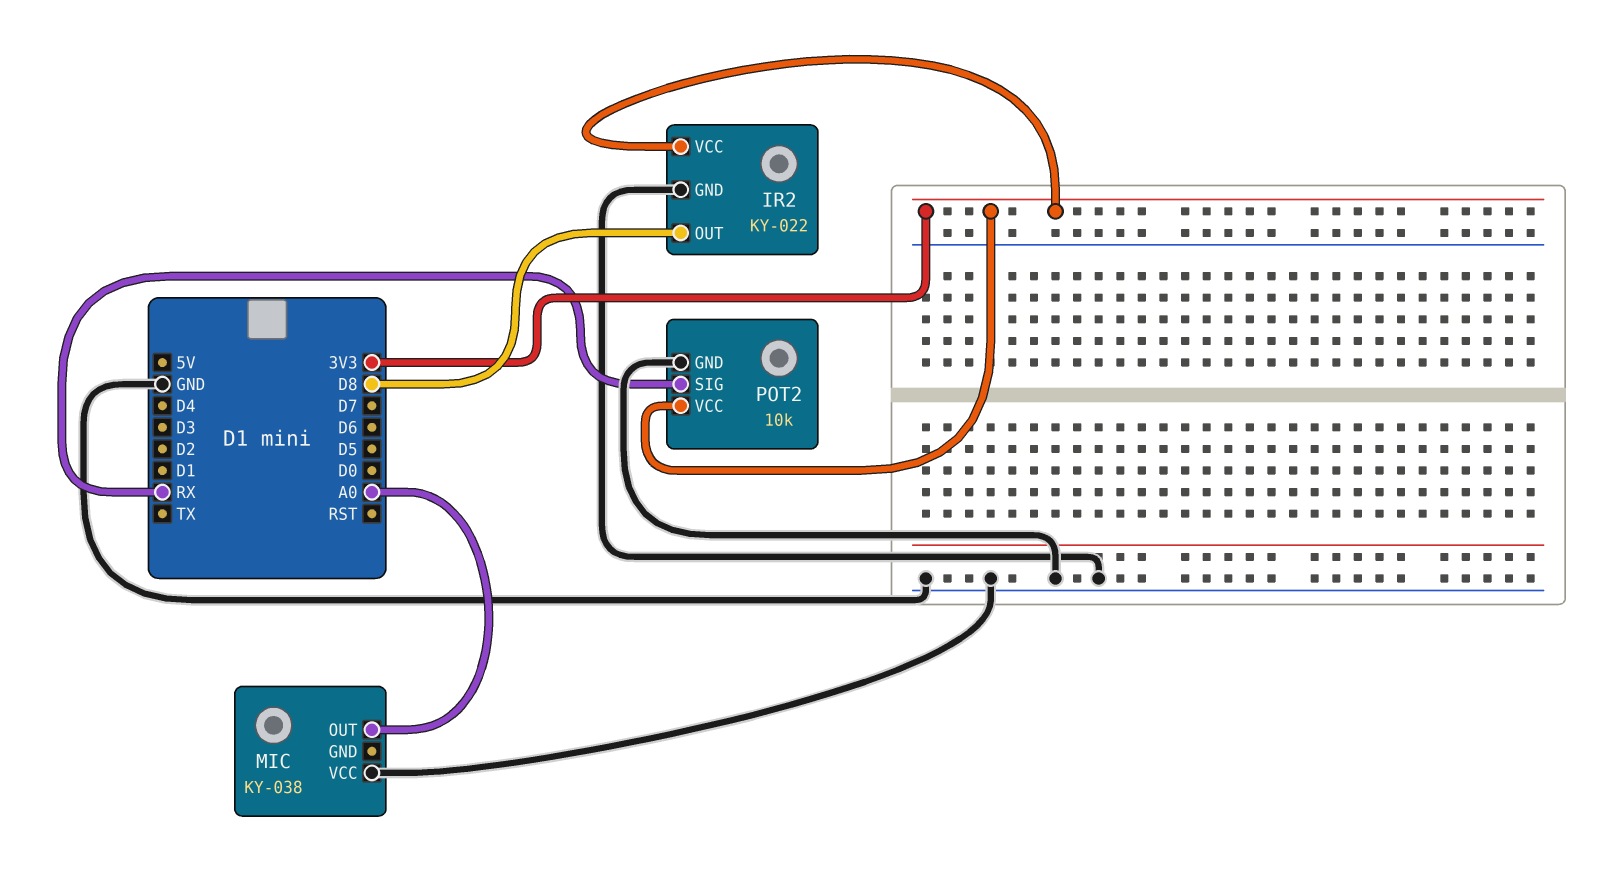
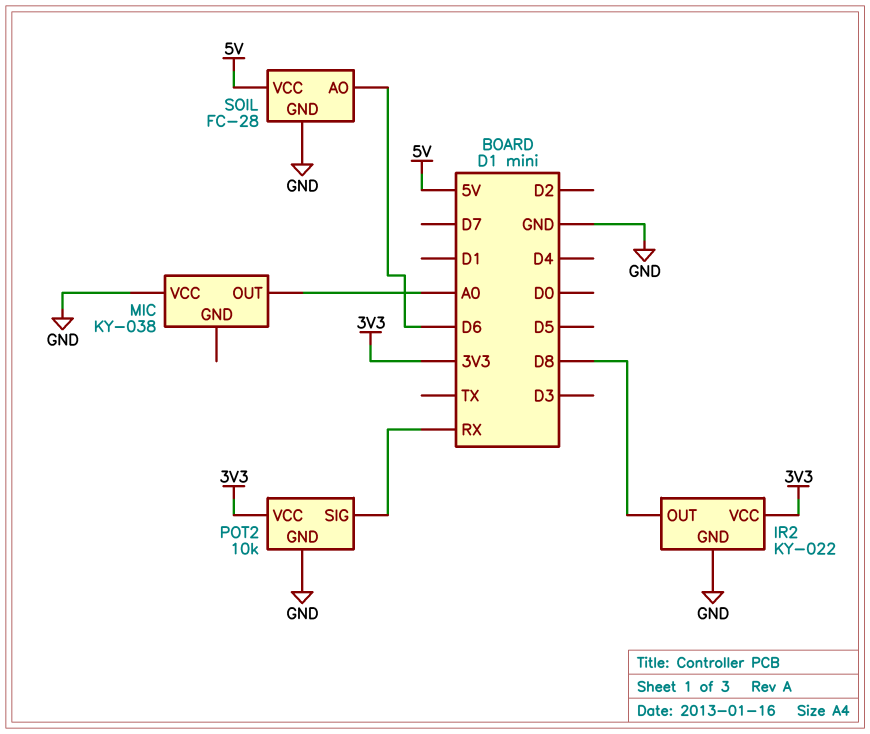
SOIL: none -> FC-28
SOIL pin AO: none -> D6
SOIL pin GND: none -> GND
SOIL pin VCC: none -> 5V

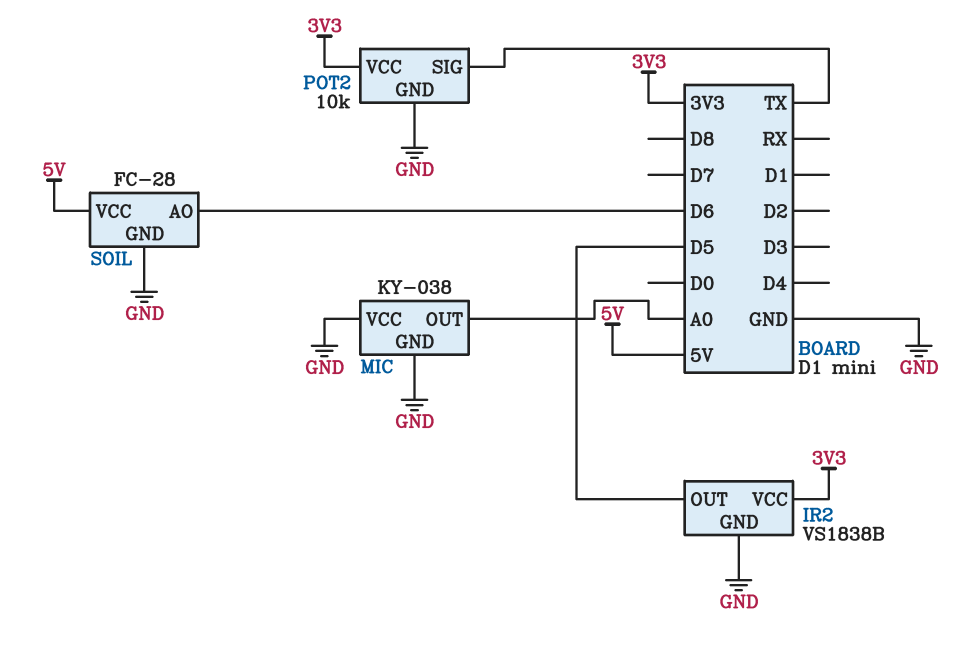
IR2: KY-022 -> VS1838B
IR2 pin OUT: D8 -> D5
MIC pin GND: none -> GND
POT2 pin SIG: RX -> TX

